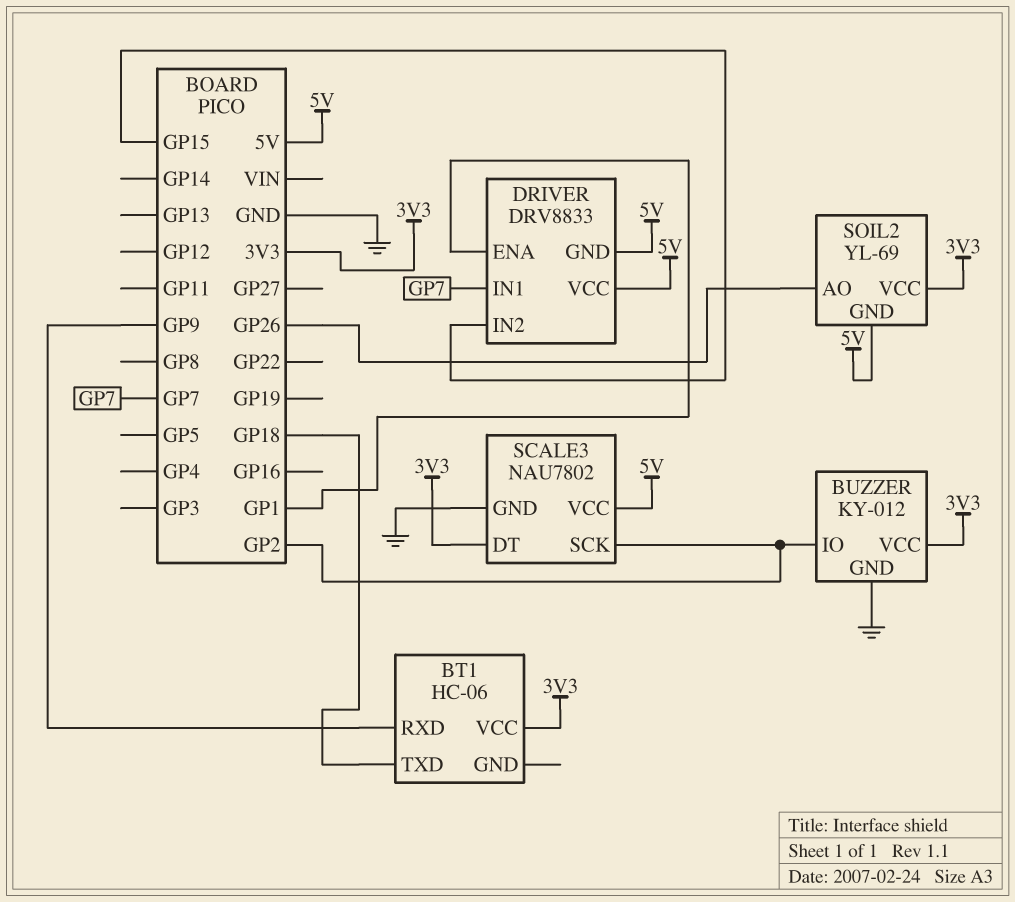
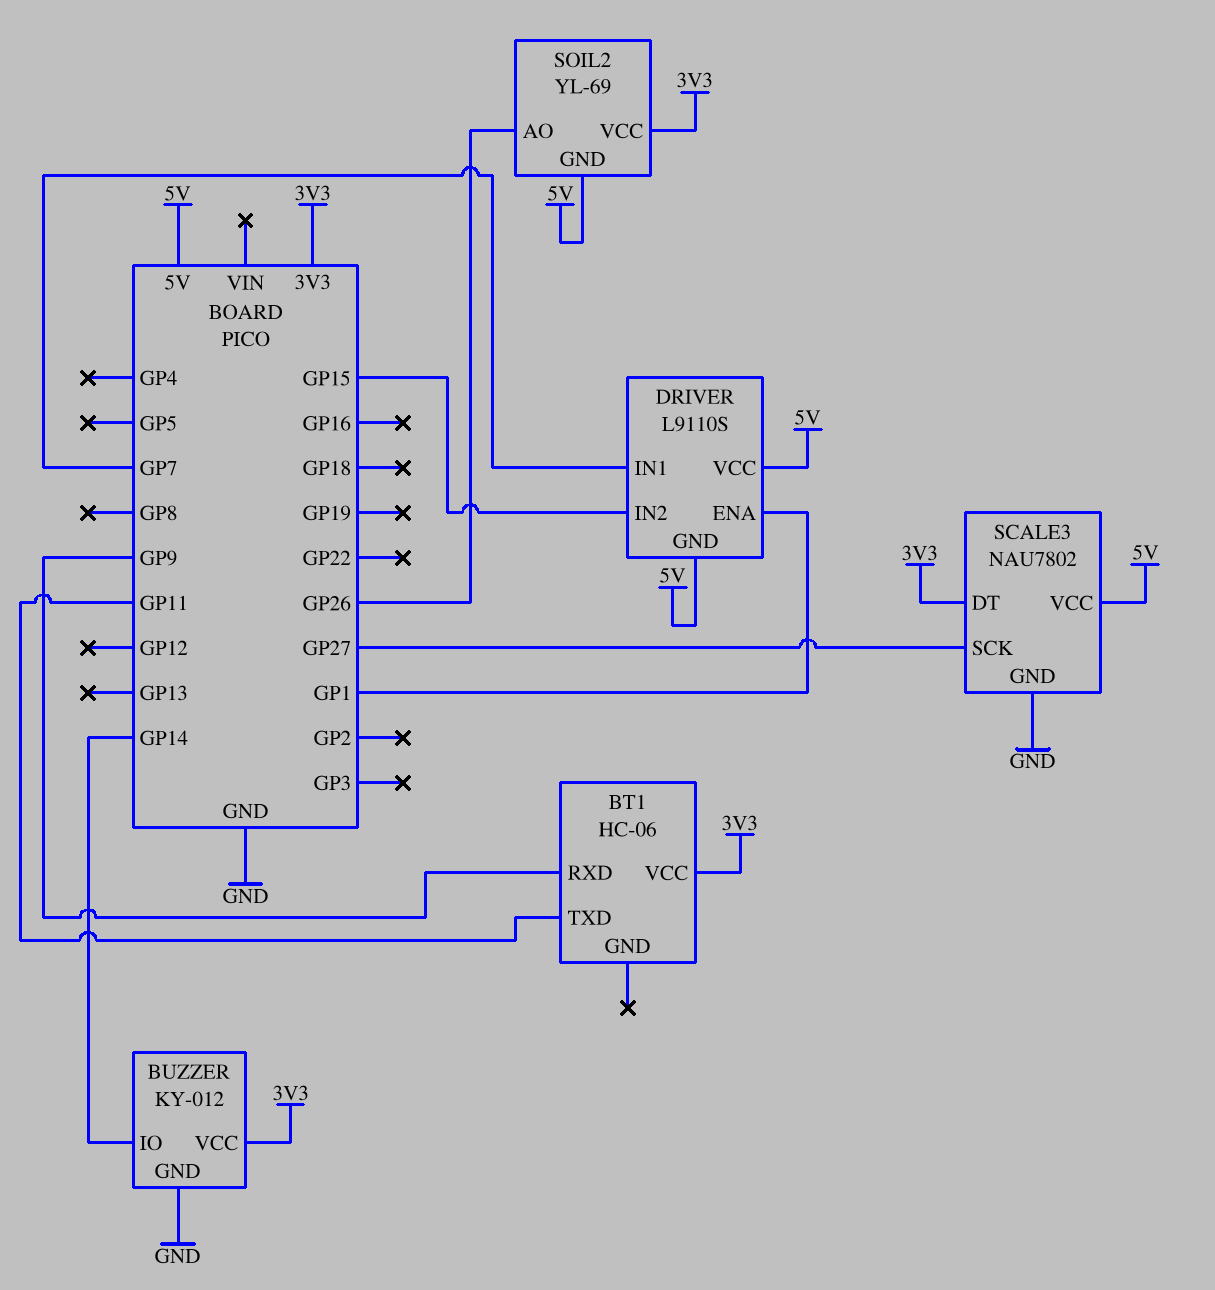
BT1 pin TXD: GP18 -> GP11
BUZZER pin IO: GP2 -> GP14
DRIVER: DRV8833 -> L9110S
SCALE3 pin SCK: GP2 -> GP27

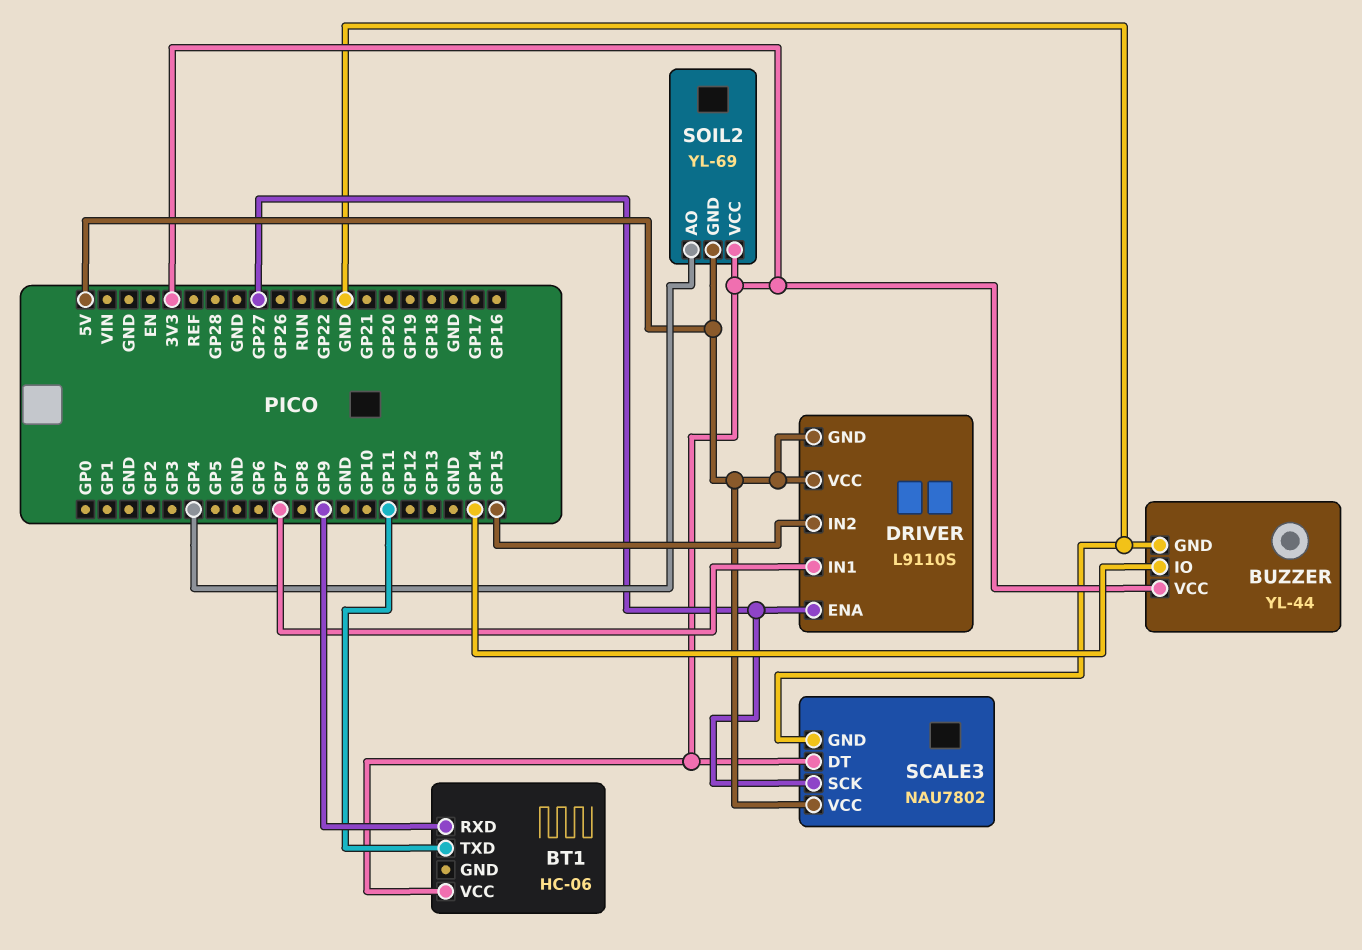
BUZZER: KY-012 -> YL-44
DRIVER pin ENA: GP1 -> GP27
SOIL2 pin AO: GP26 -> GP4

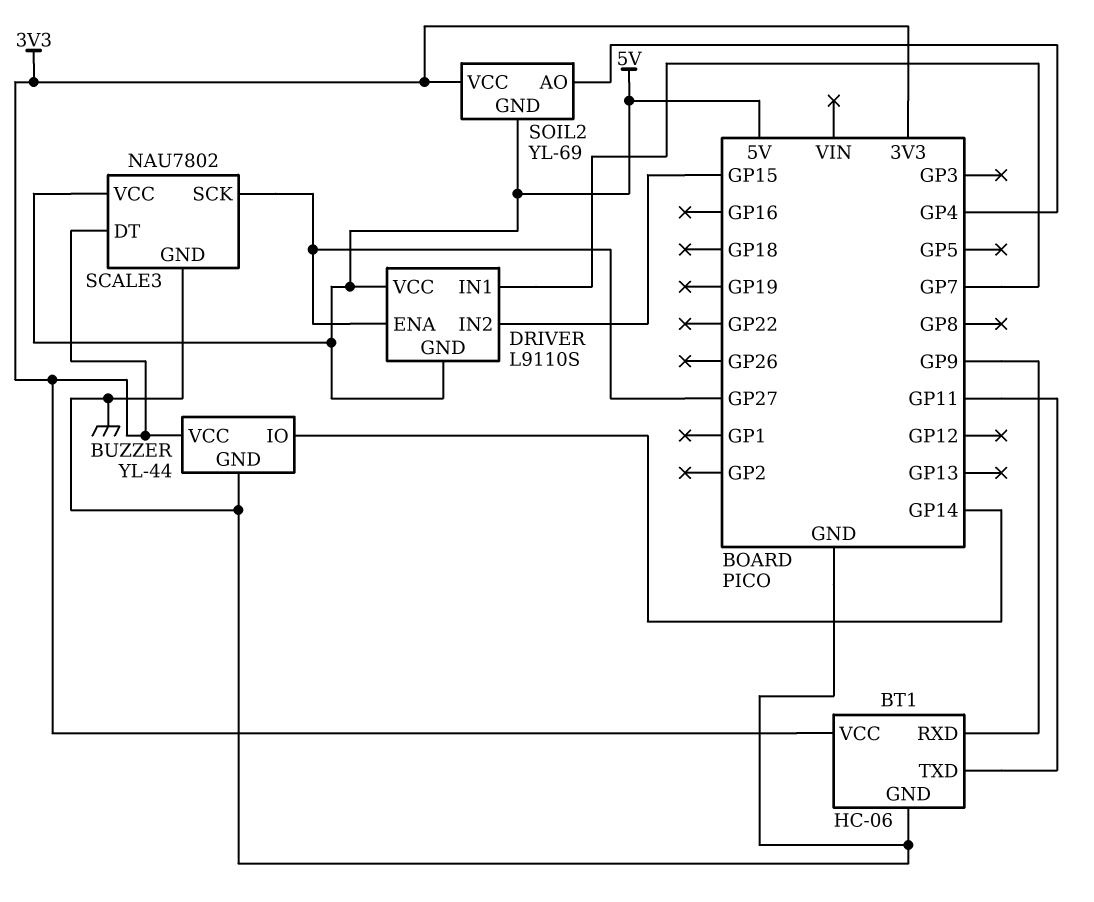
BT1 pin GND: none -> GND

